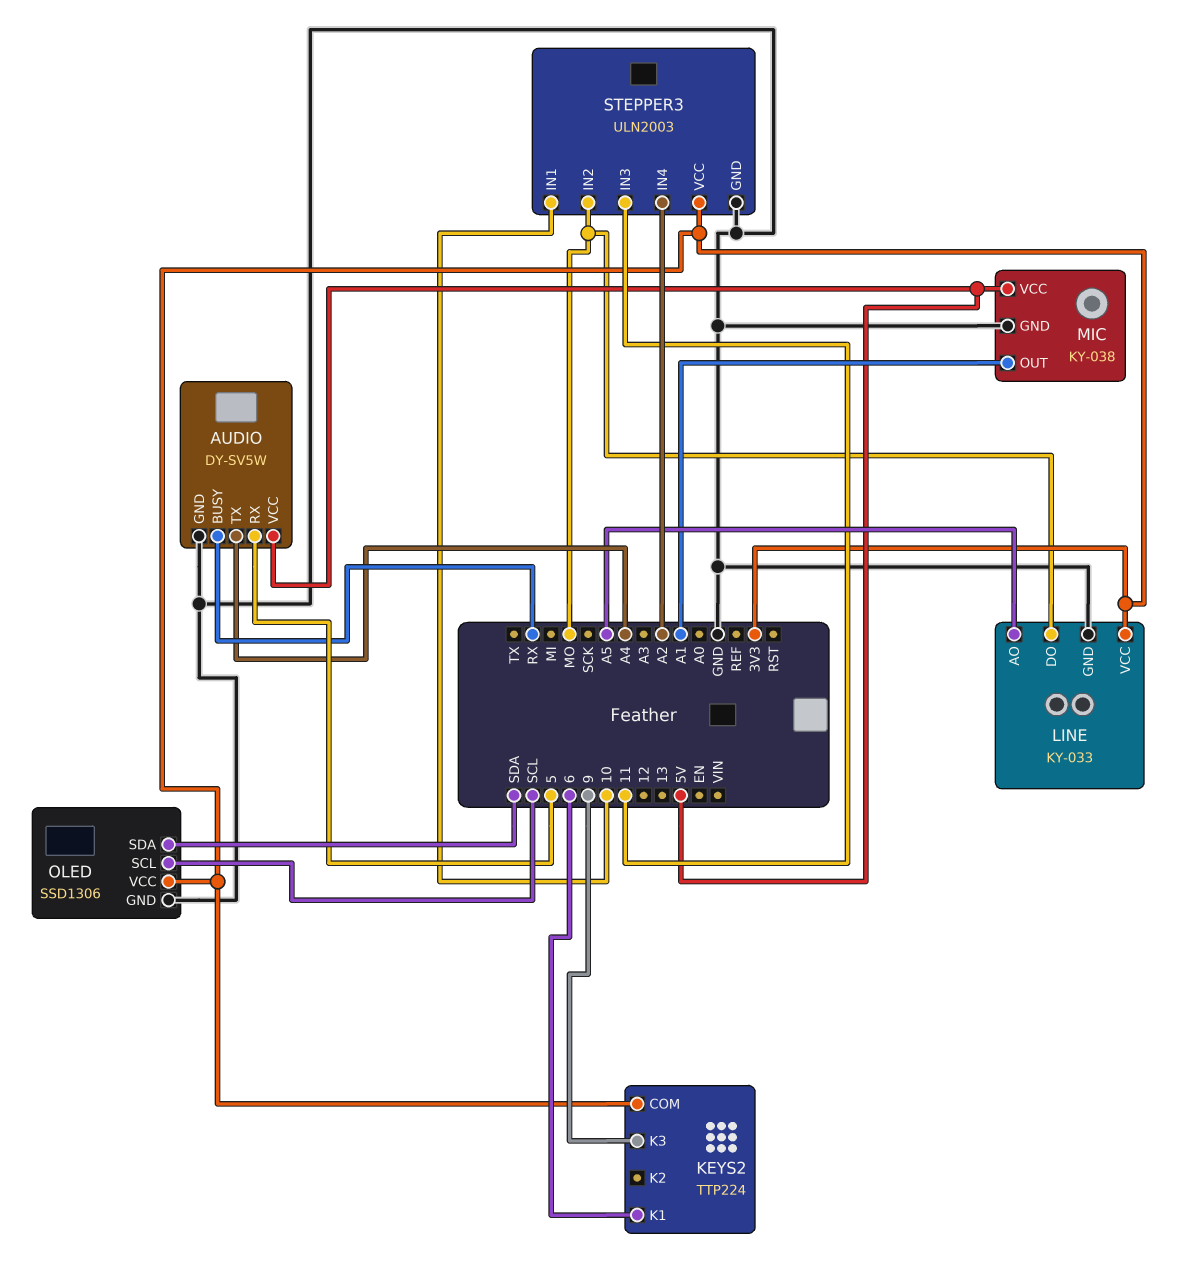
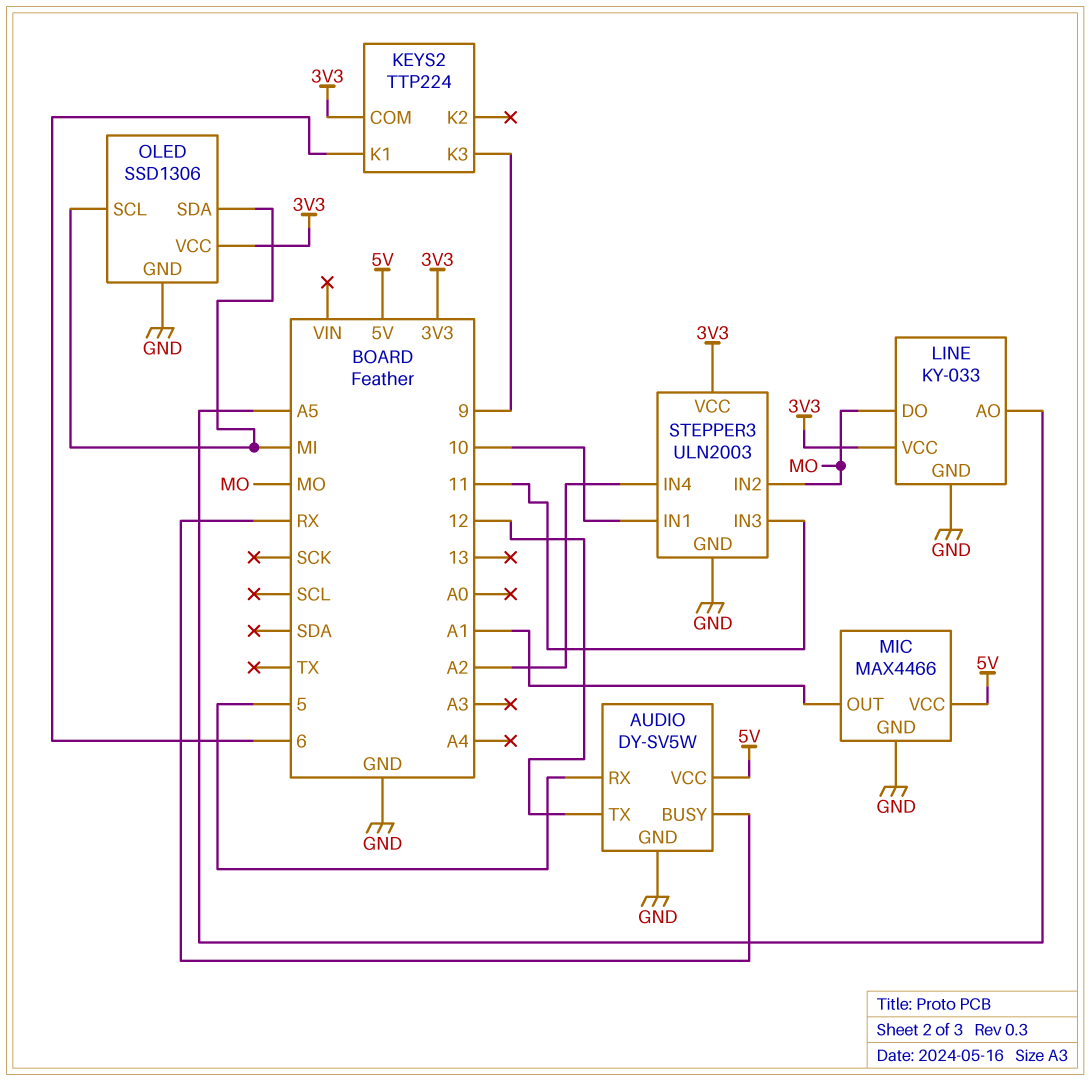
AUDIO pin TX: A4 -> 12
MIC: KY-038 -> MAX4466
OLED pin SCL: SCL -> MI
OLED pin SDA: SDA -> MI

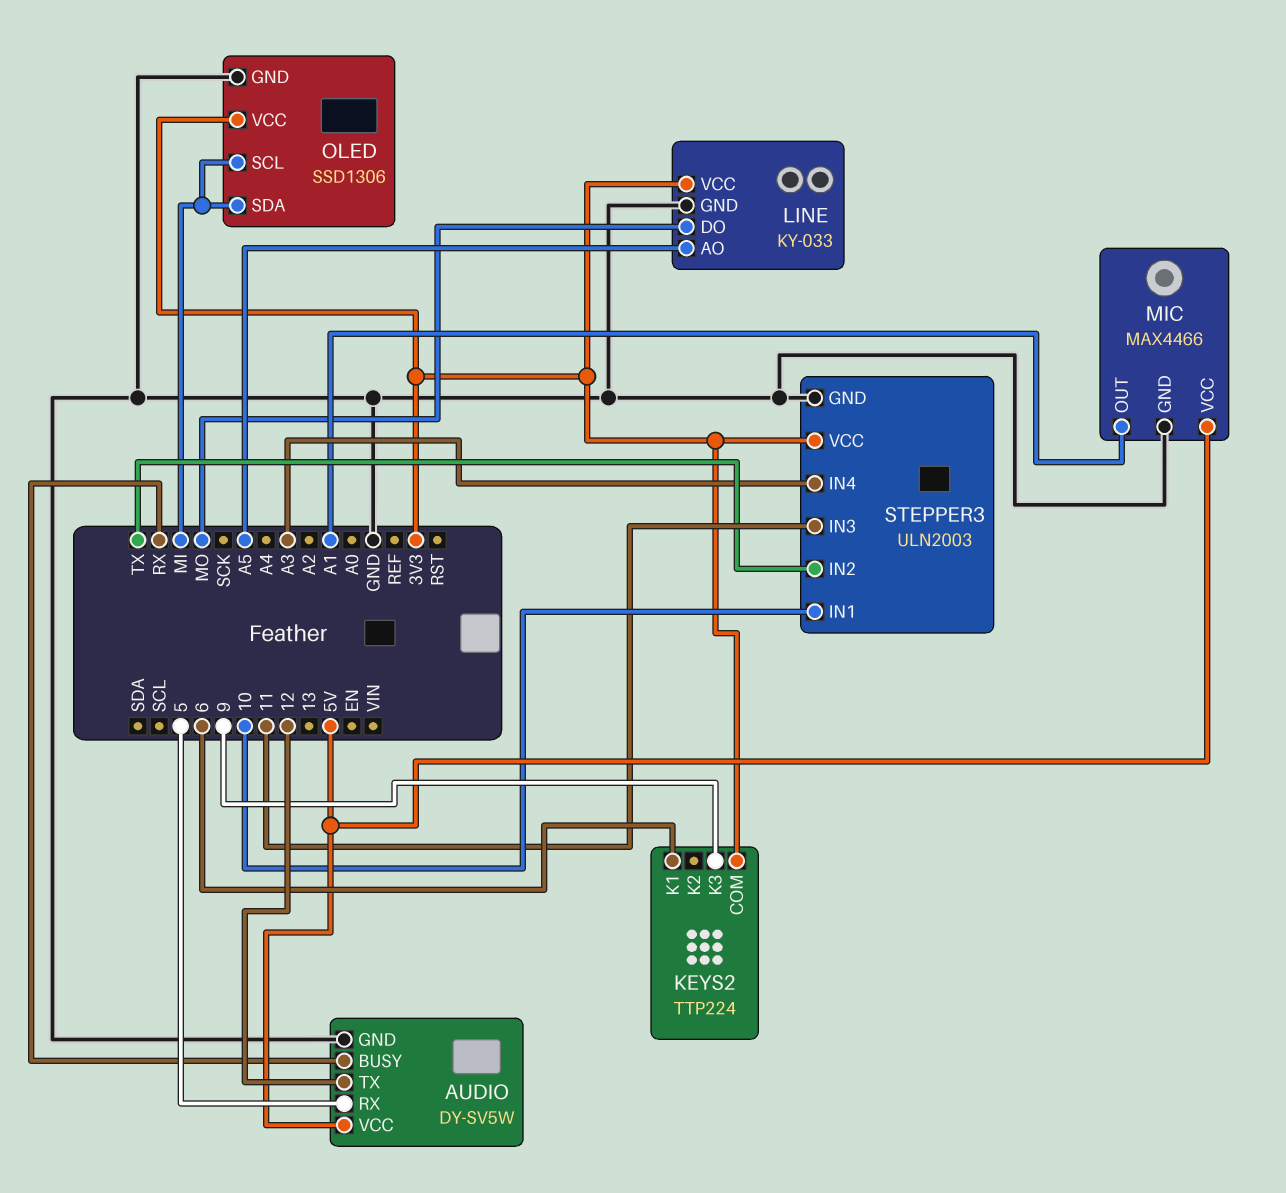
STEPPER3 pin IN2: MO -> TX
STEPPER3 pin IN4: A2 -> A3

